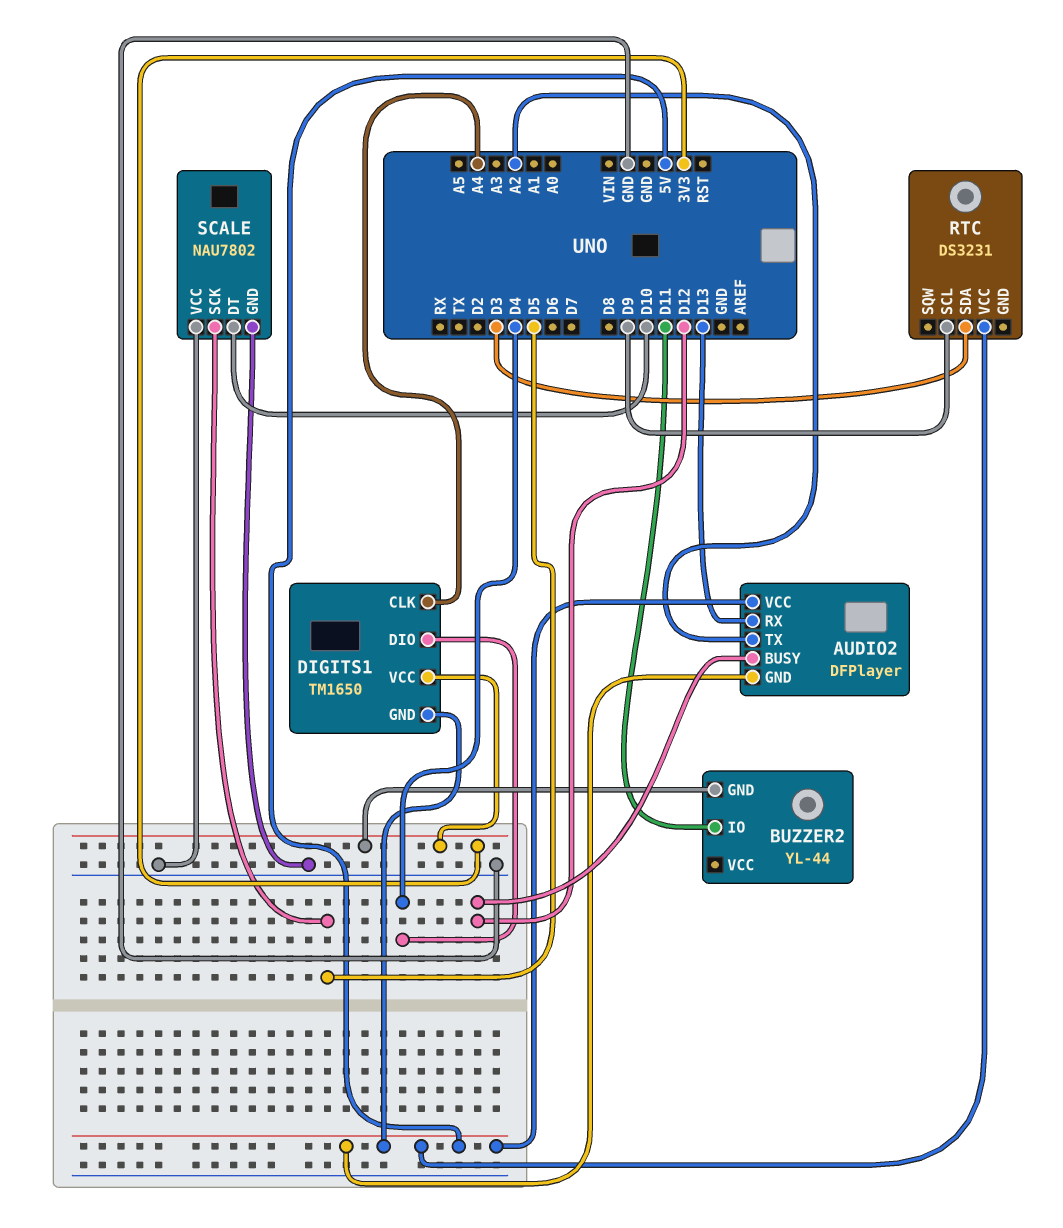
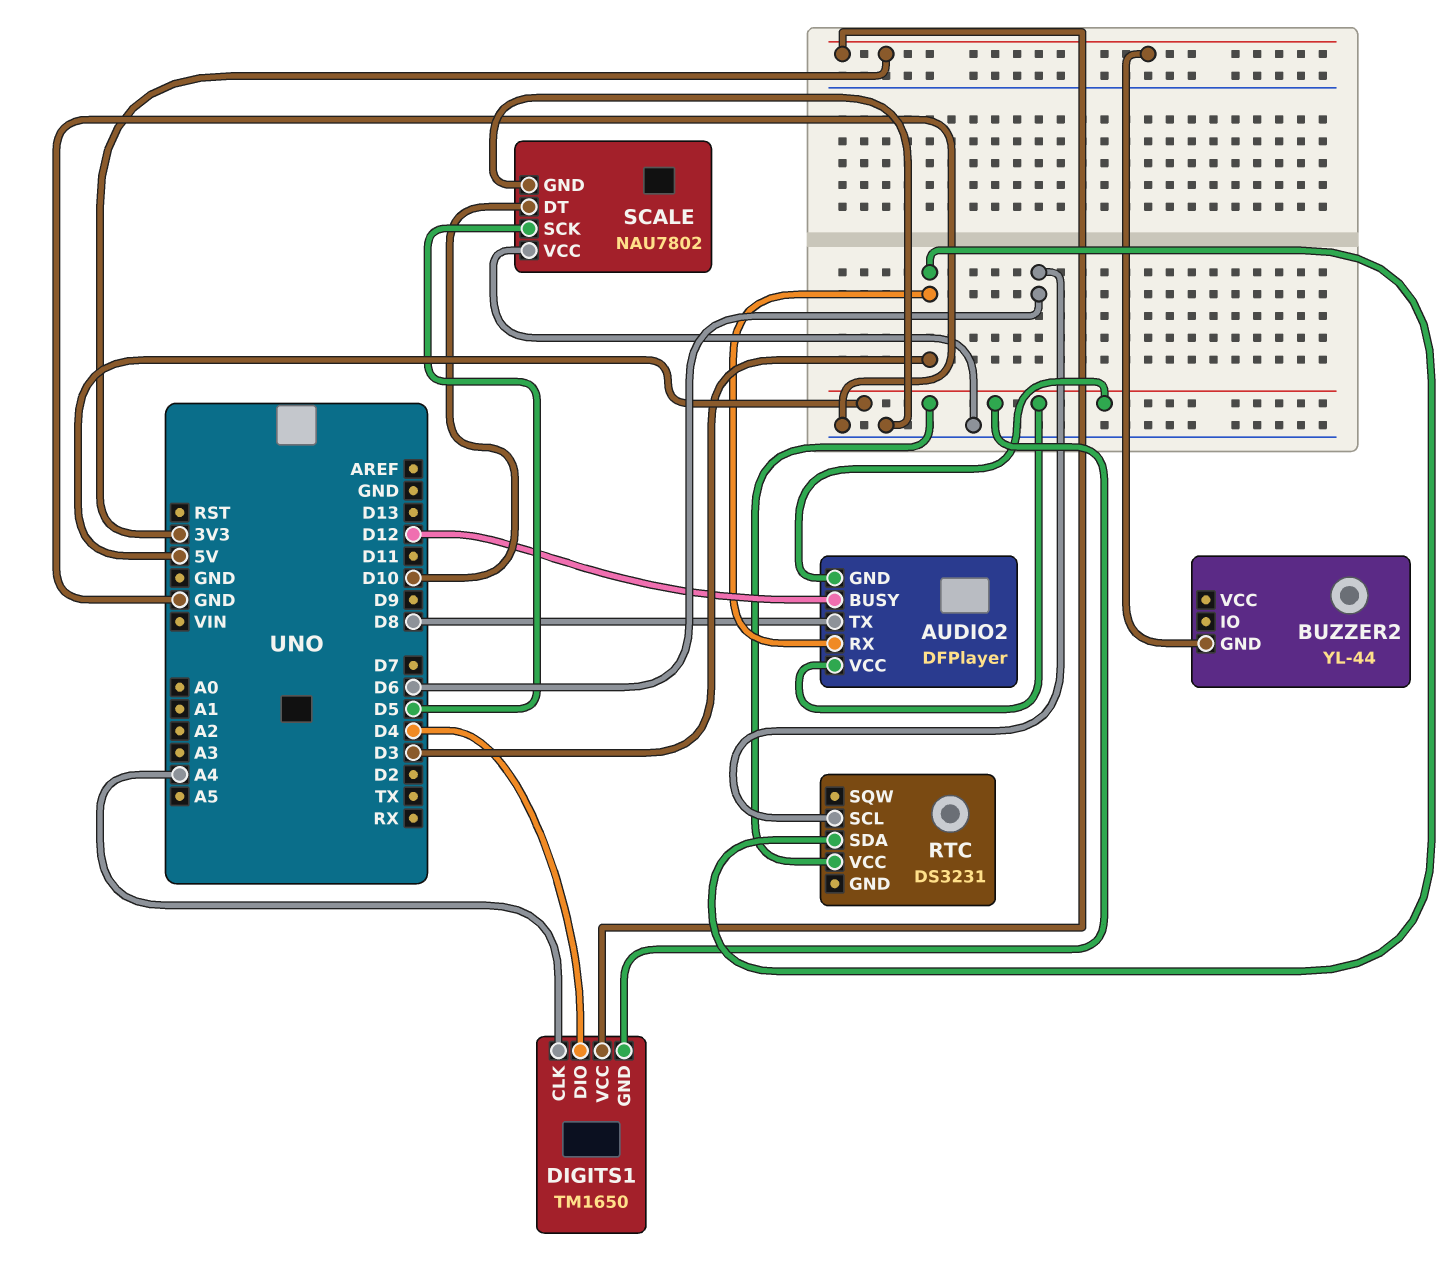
AUDIO2 pin RX: D13 -> D3
AUDIO2 pin TX: A2 -> D8
BUZZER2 pin IO: D11 -> none
RTC pin SCL: D9 -> D6

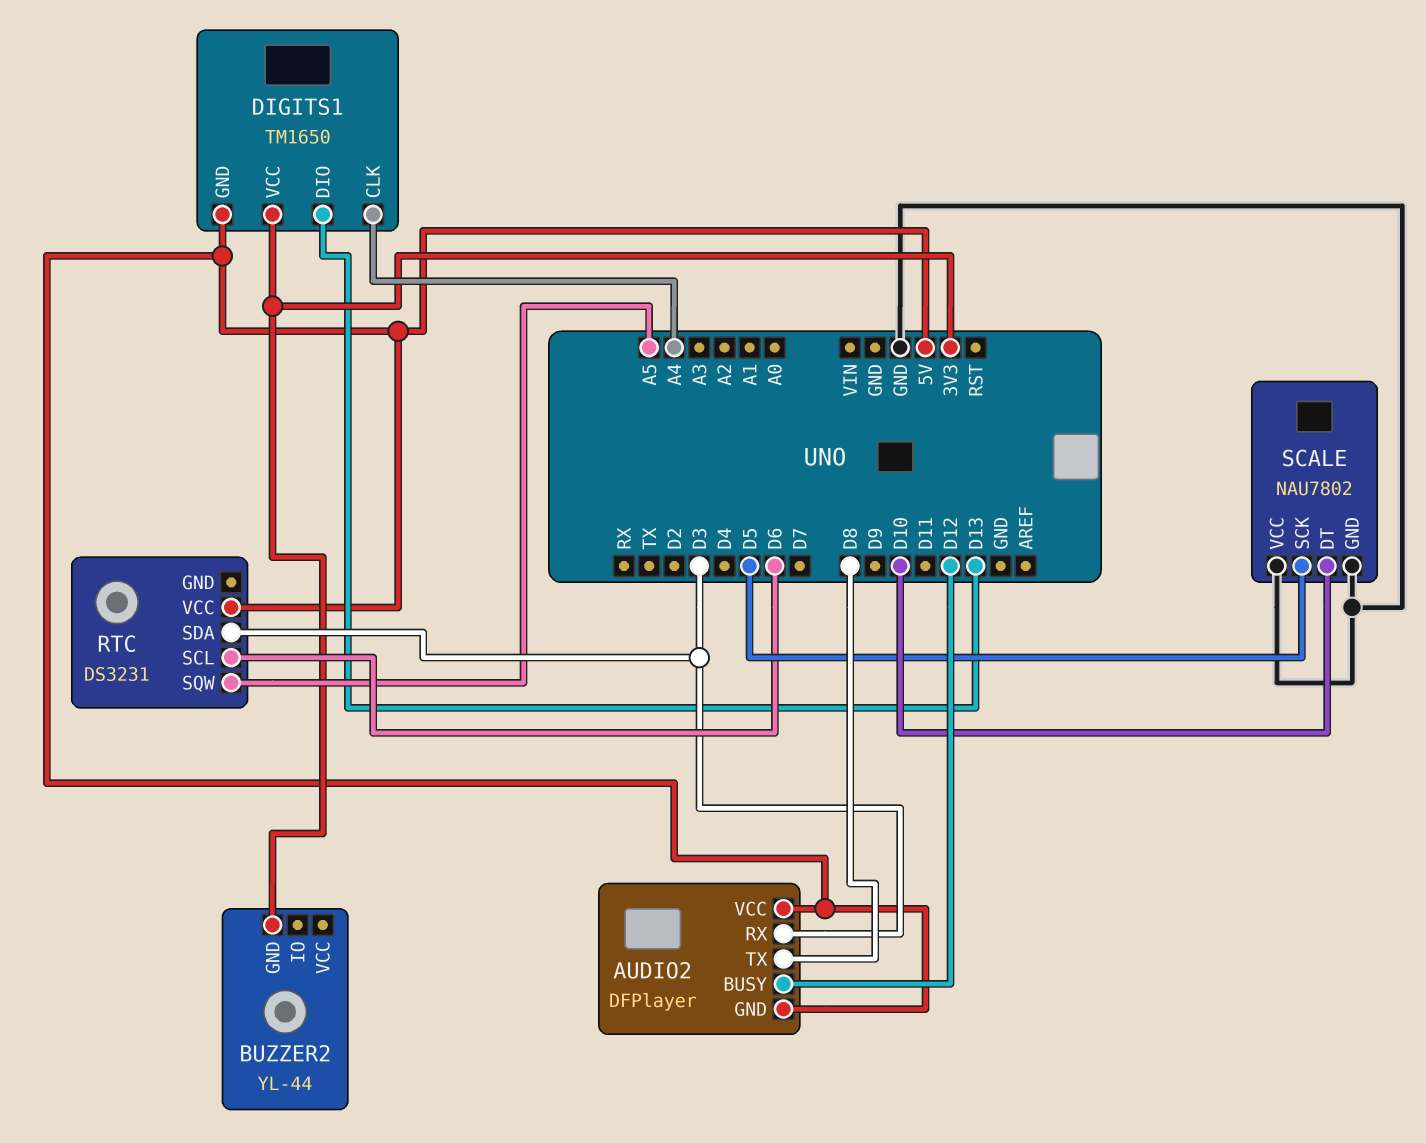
DIGITS1 pin DIO: D4 -> D13
RTC pin SQW: none -> A5

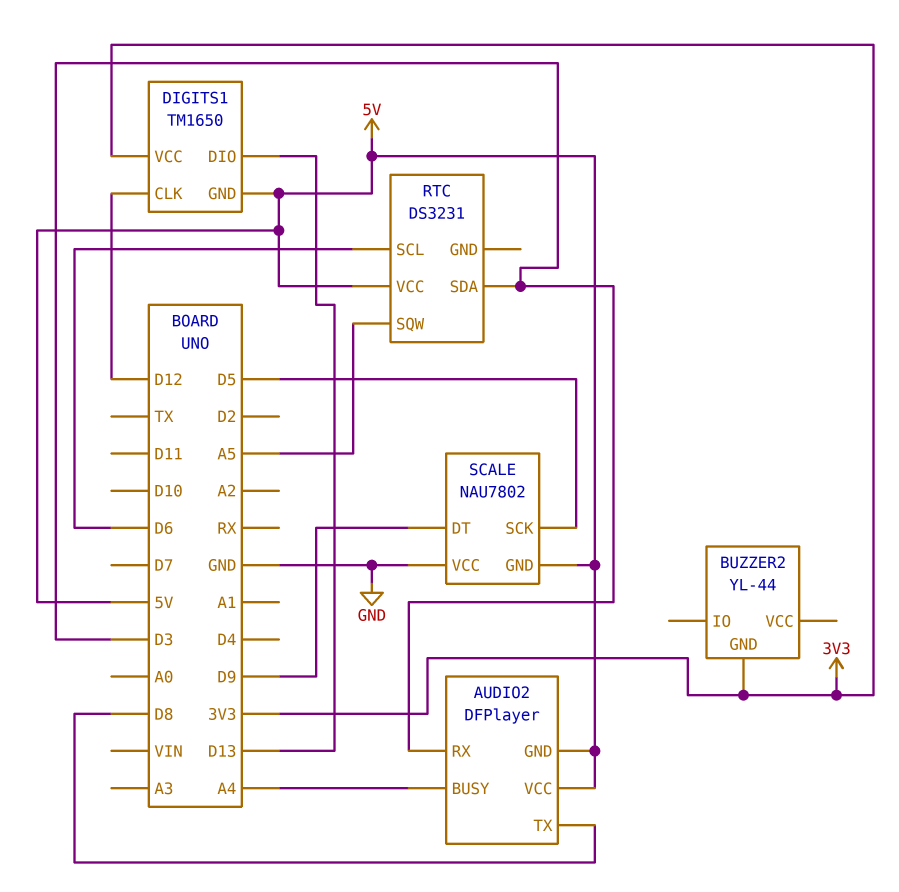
AUDIO2 pin BUSY: D12 -> A4
DIGITS1 pin CLK: A4 -> D12
SCALE pin DT: D10 -> D9
SCALE pin GND: GND -> 5V

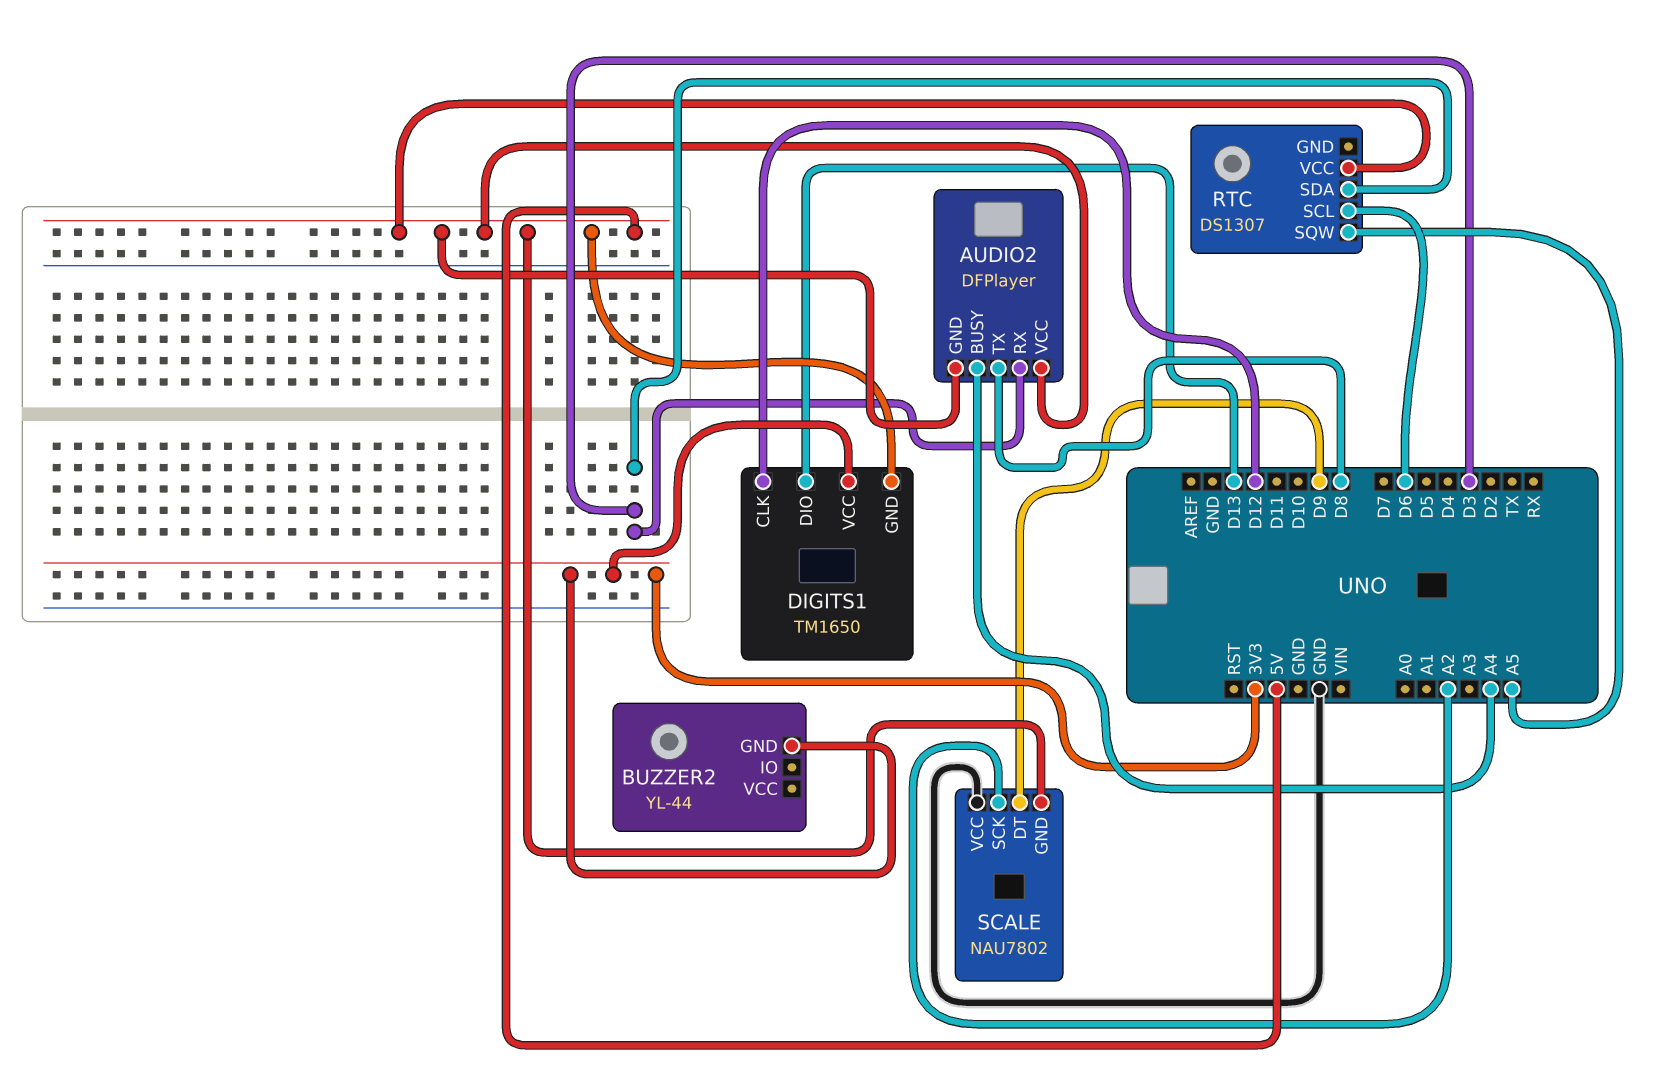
RTC: DS3231 -> DS1307
SCALE pin SCK: D5 -> A2

